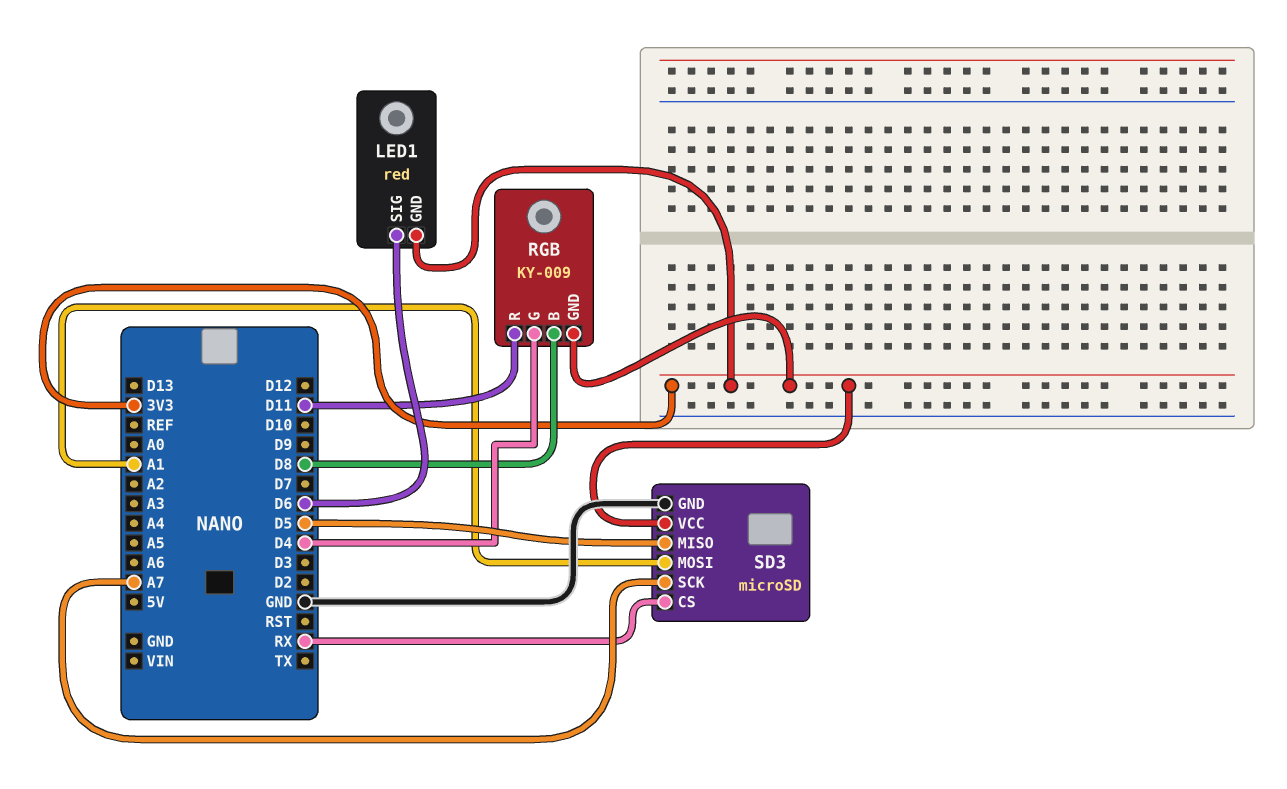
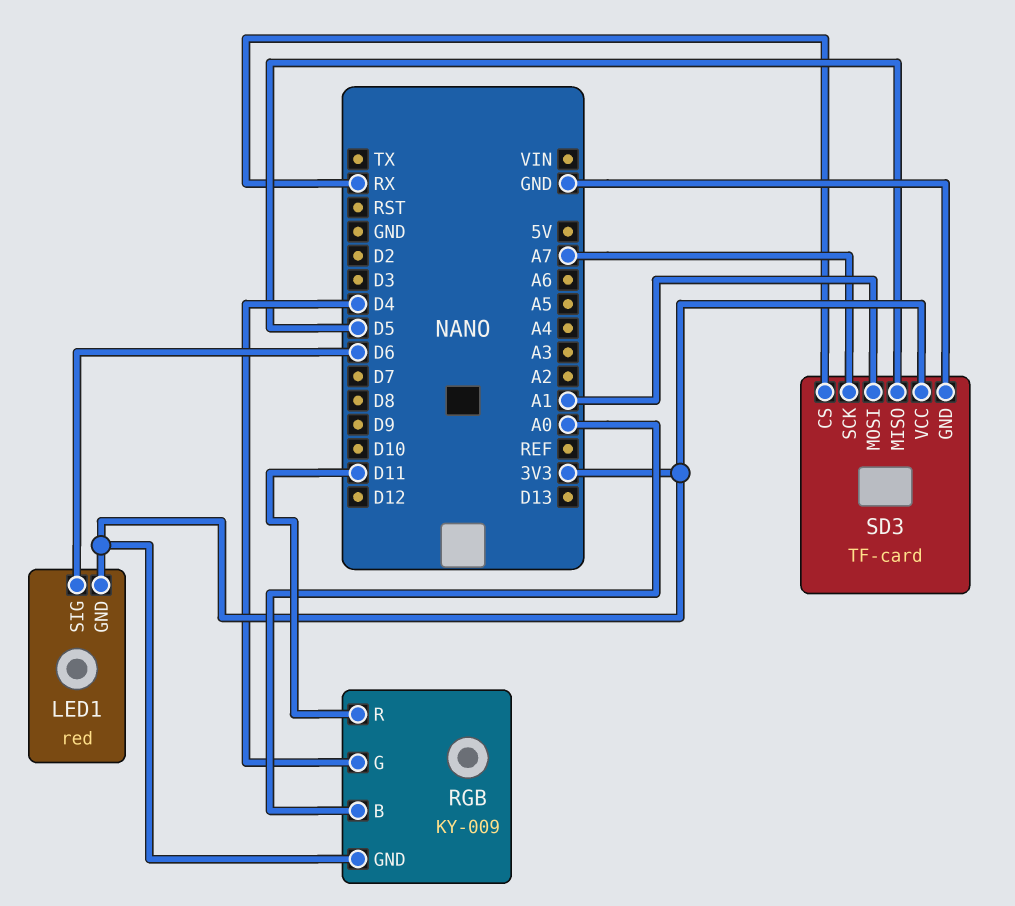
RGB pin B: D8 -> A0
SD3: microSD -> TF-card

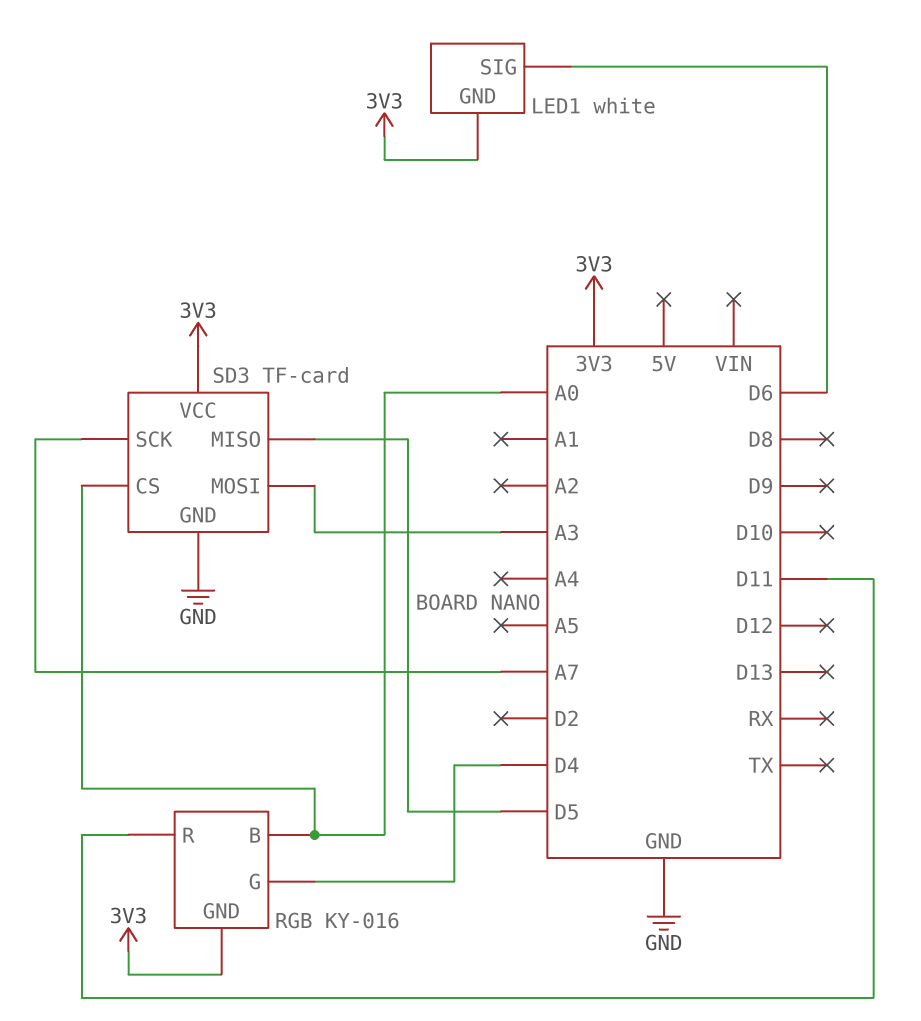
LED1: red -> white
RGB: KY-009 -> KY-016
SD3 pin CS: RX -> A0
SD3 pin MOSI: A1 -> A3

